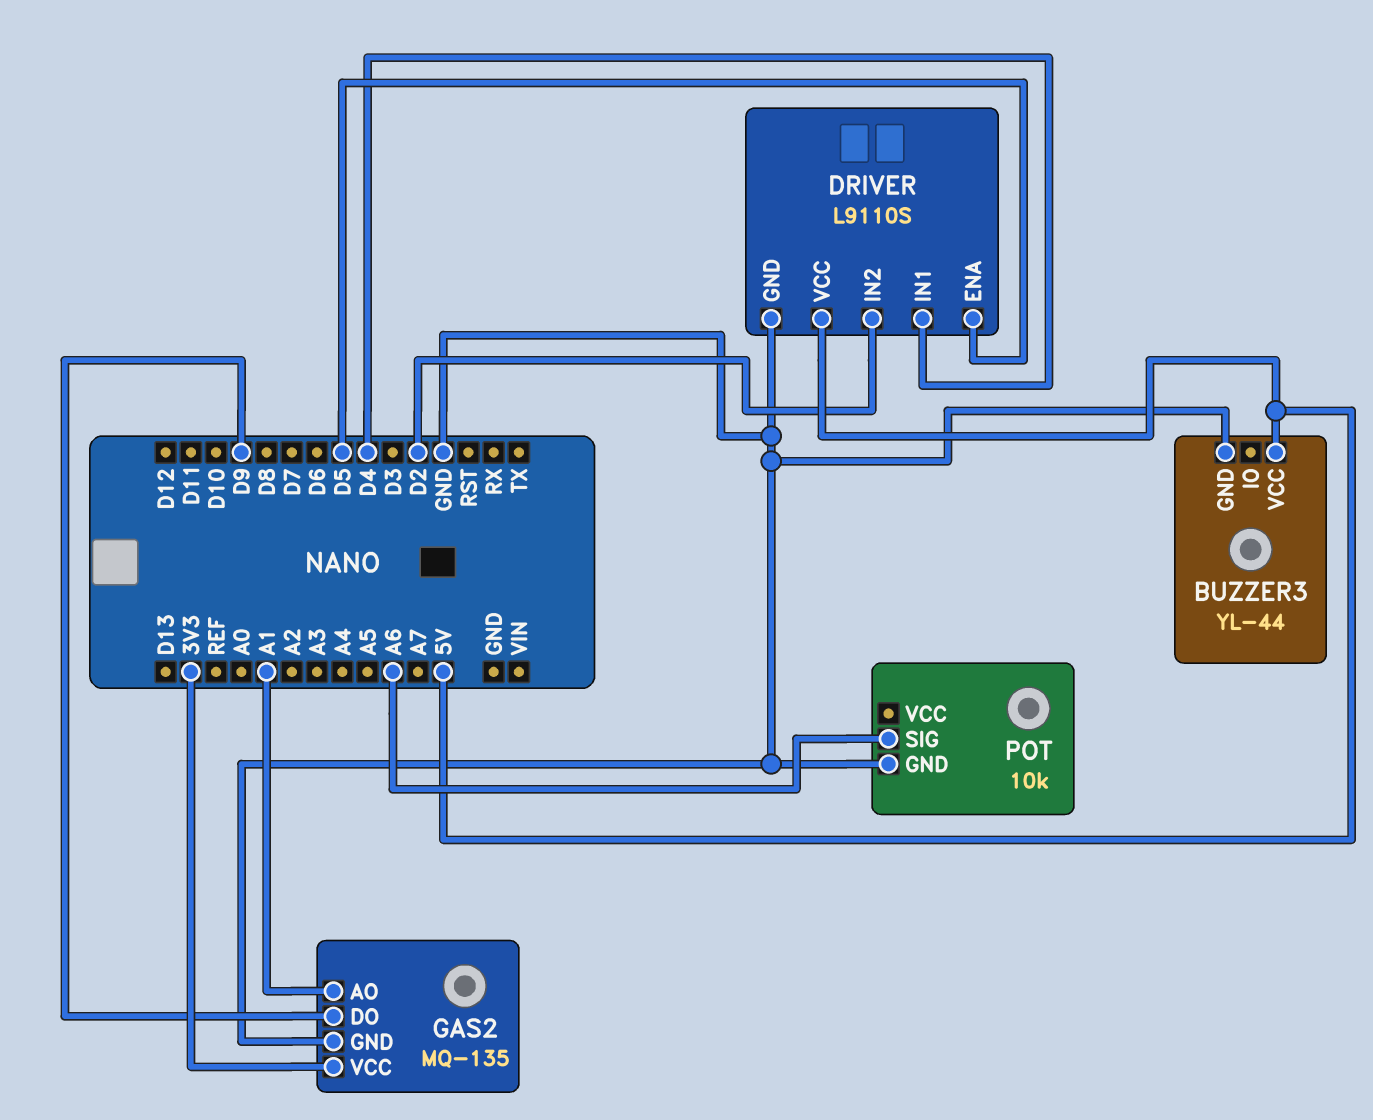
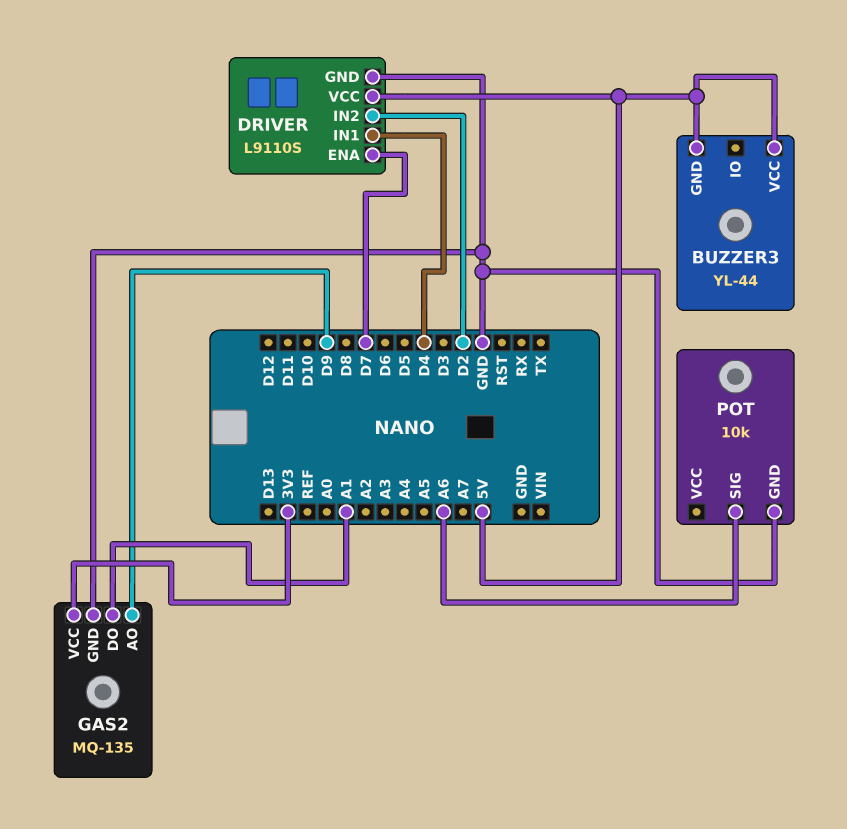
BUZZER3 pin GND: GND -> 5V
DRIVER pin ENA: D5 -> D7
GAS2 pin AO: A1 -> D9
GAS2 pin DO: D9 -> A1

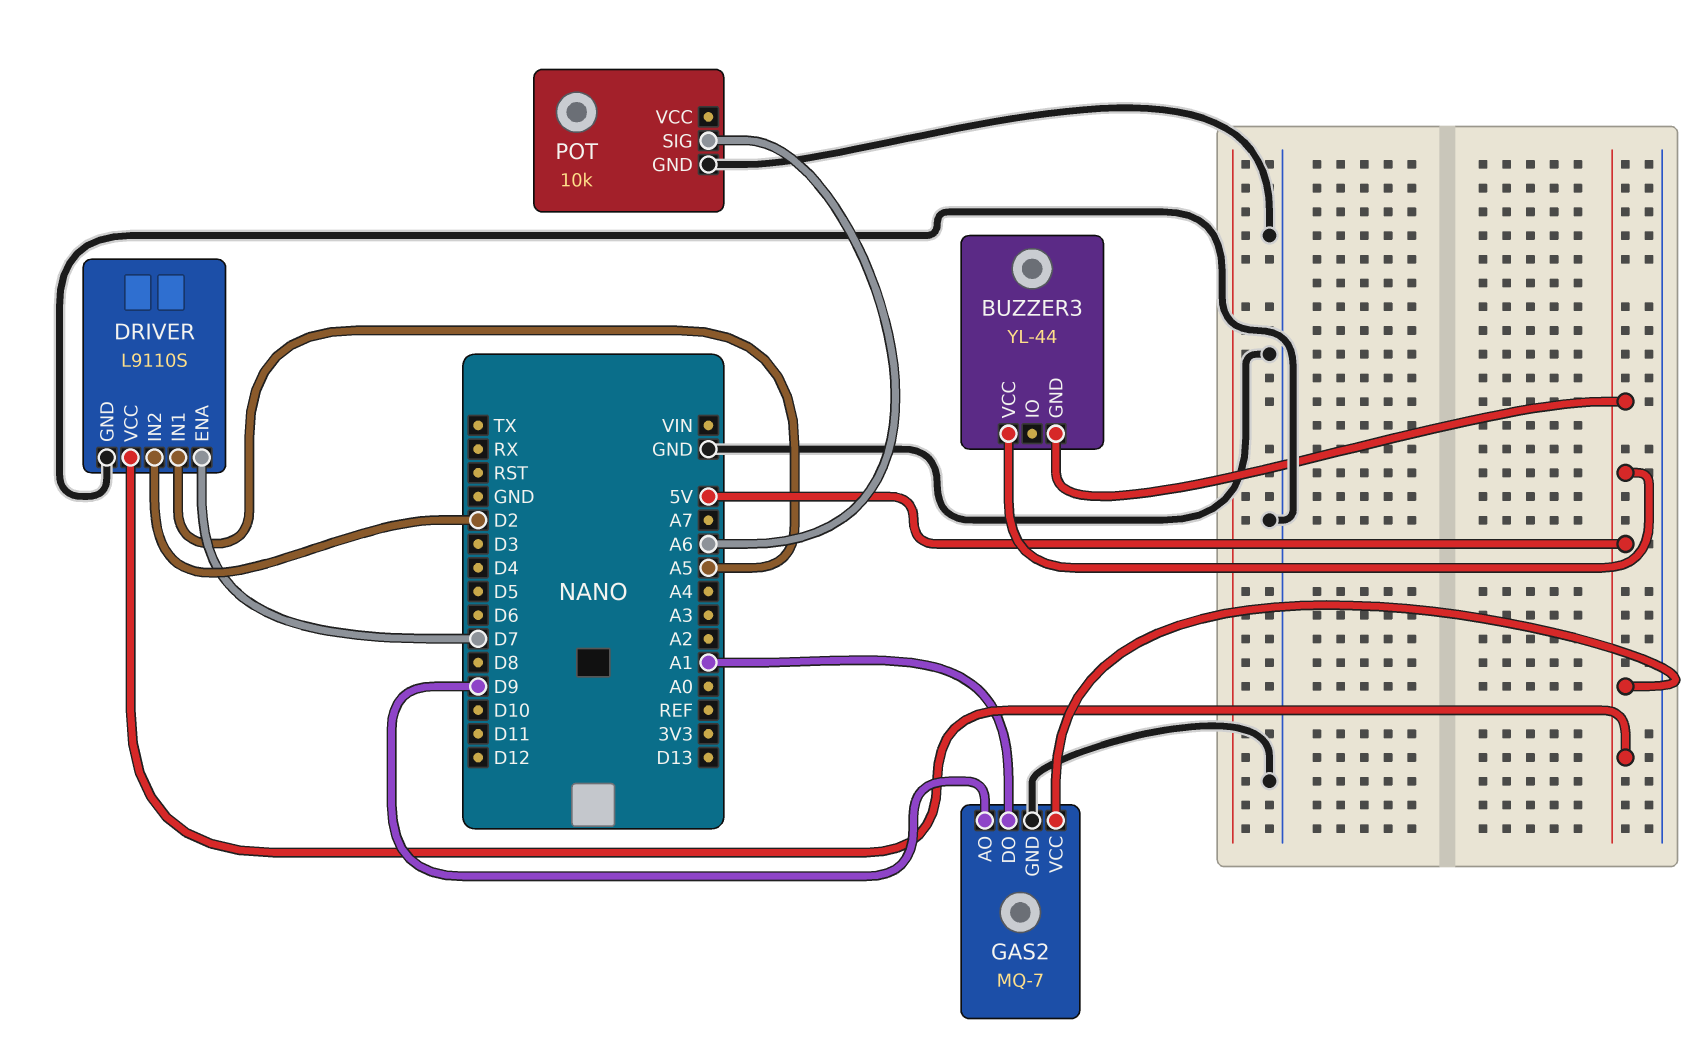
DRIVER pin IN1: D4 -> A5
GAS2: MQ-135 -> MQ-7
GAS2 pin VCC: 3V3 -> 5V

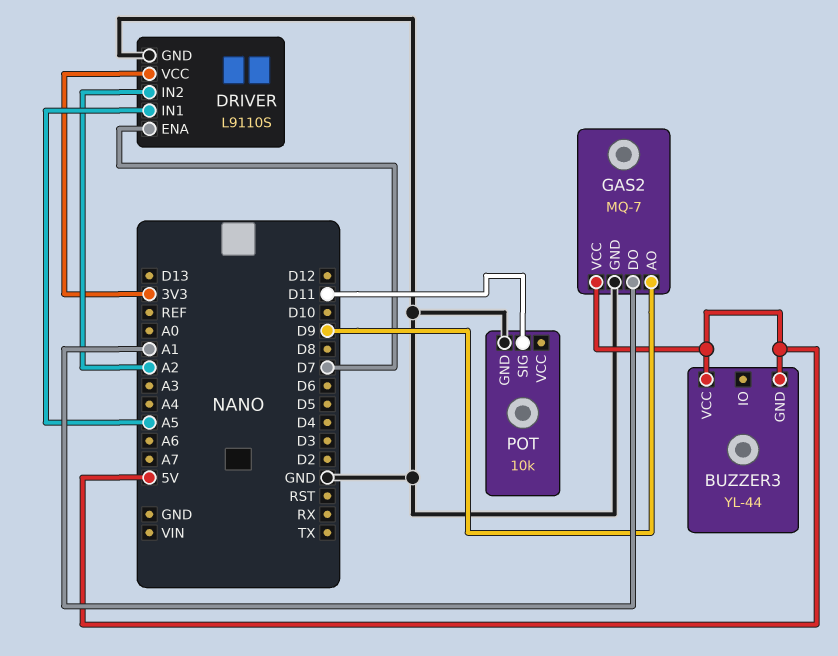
DRIVER pin IN2: D2 -> A2
DRIVER pin VCC: 5V -> 3V3
POT pin SIG: A6 -> D11

